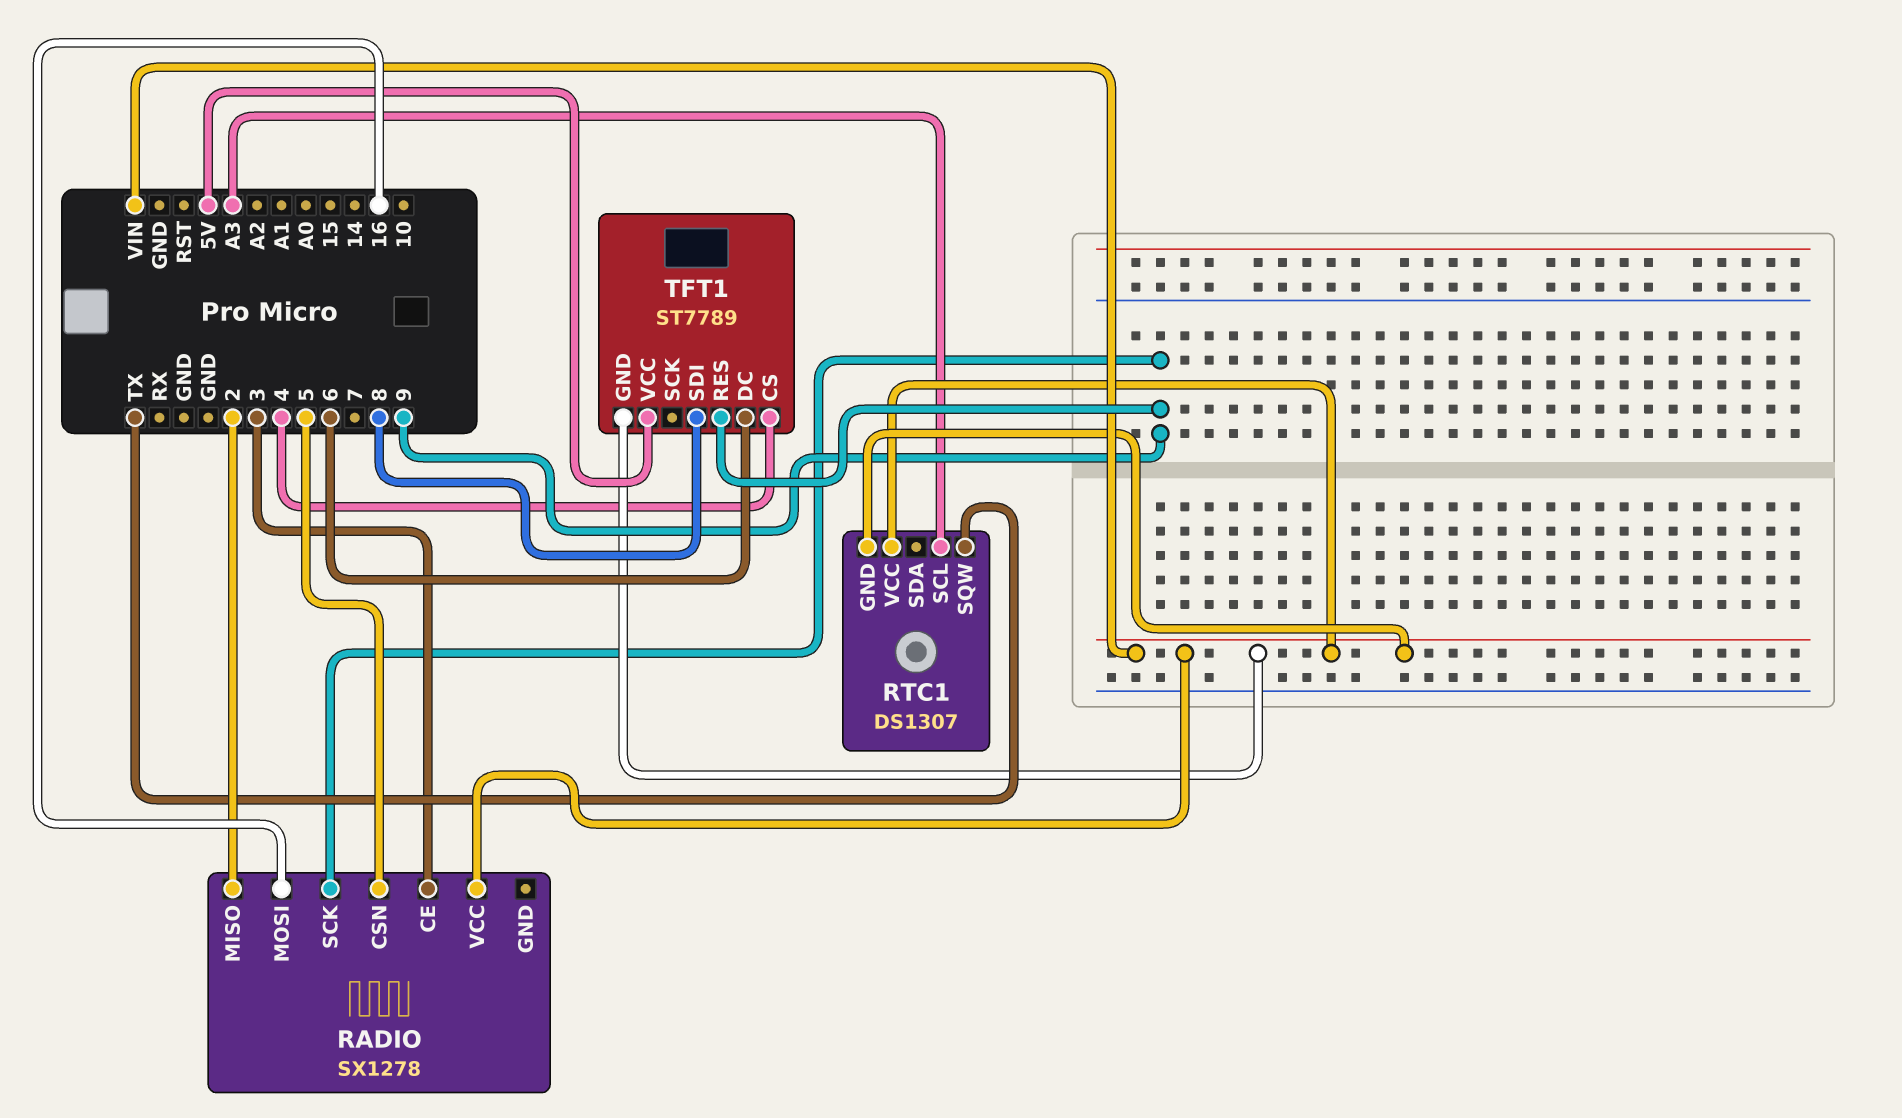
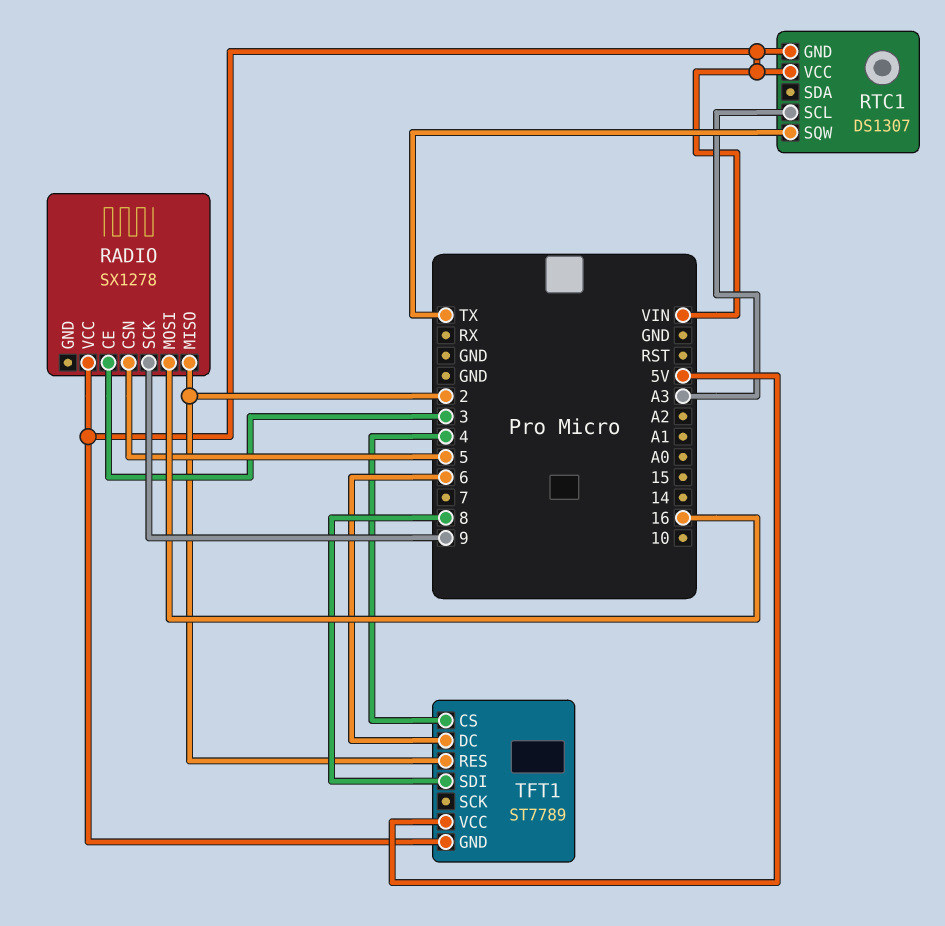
TFT1 pin RES: 9 -> 2

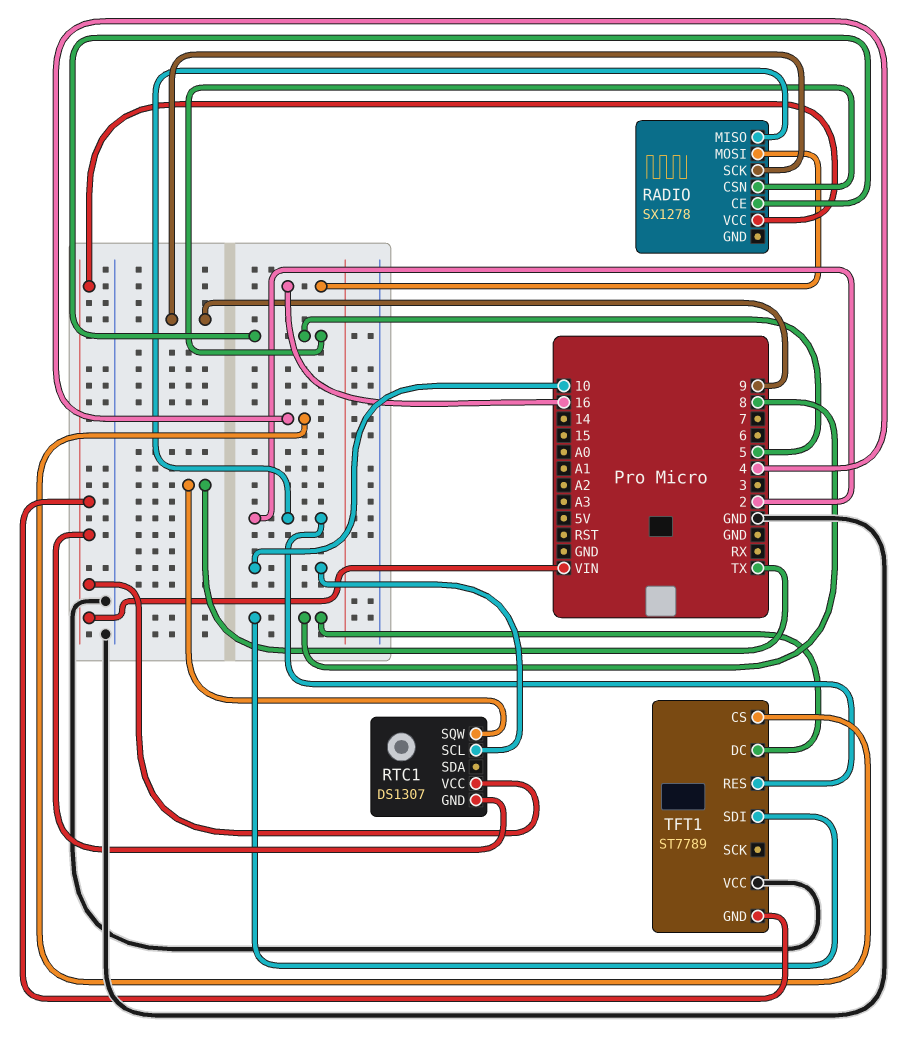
RADIO pin CE: 3 -> 5
RTC1 pin SCL: A3 -> 10
TFT1 pin DC: 6 -> 8
TFT1 pin VCC: 5V -> GND

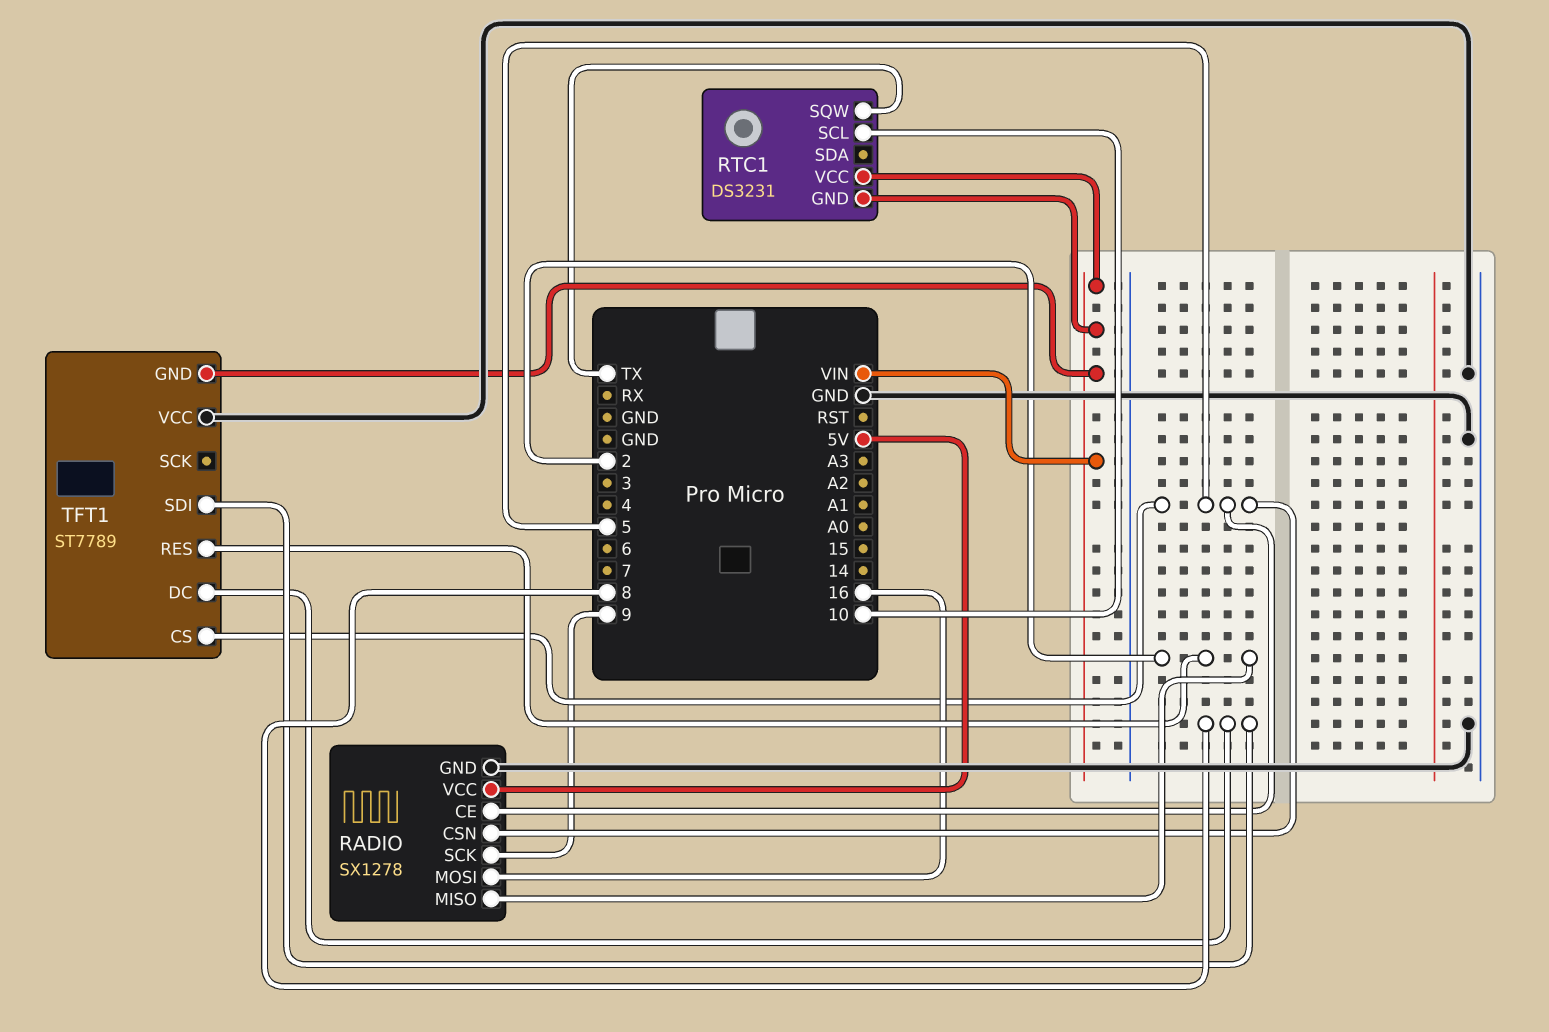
RADIO pin GND: none -> GND
RADIO pin VCC: VIN -> 5V
RTC1: DS1307 -> DS3231
TFT1 pin CS: 4 -> 5

